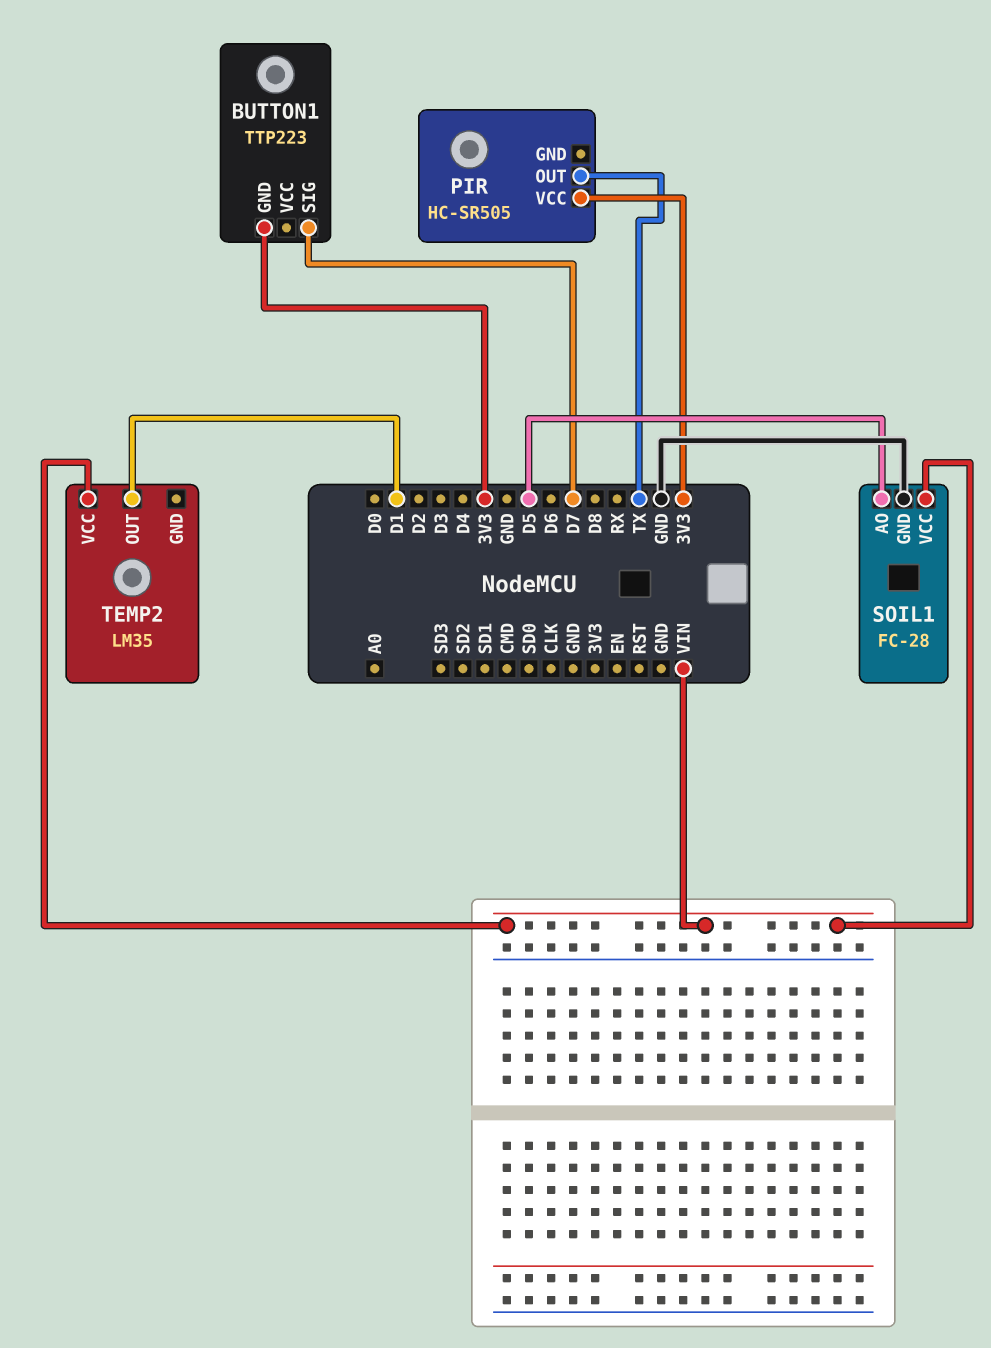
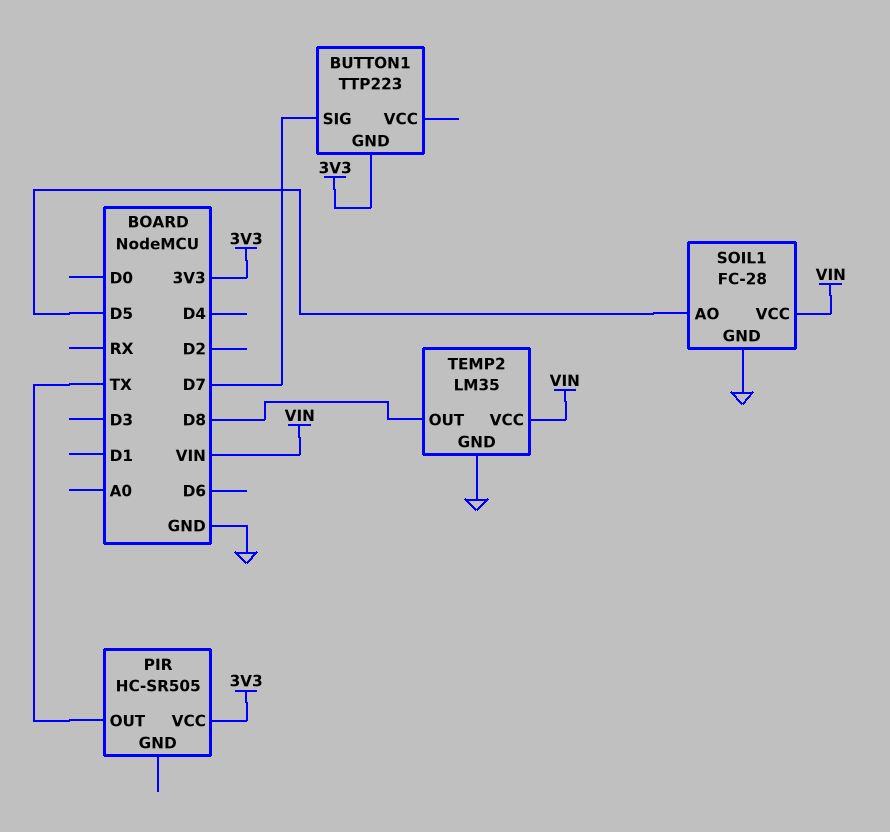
TEMP2 pin GND: none -> GND
TEMP2 pin OUT: D1 -> D8

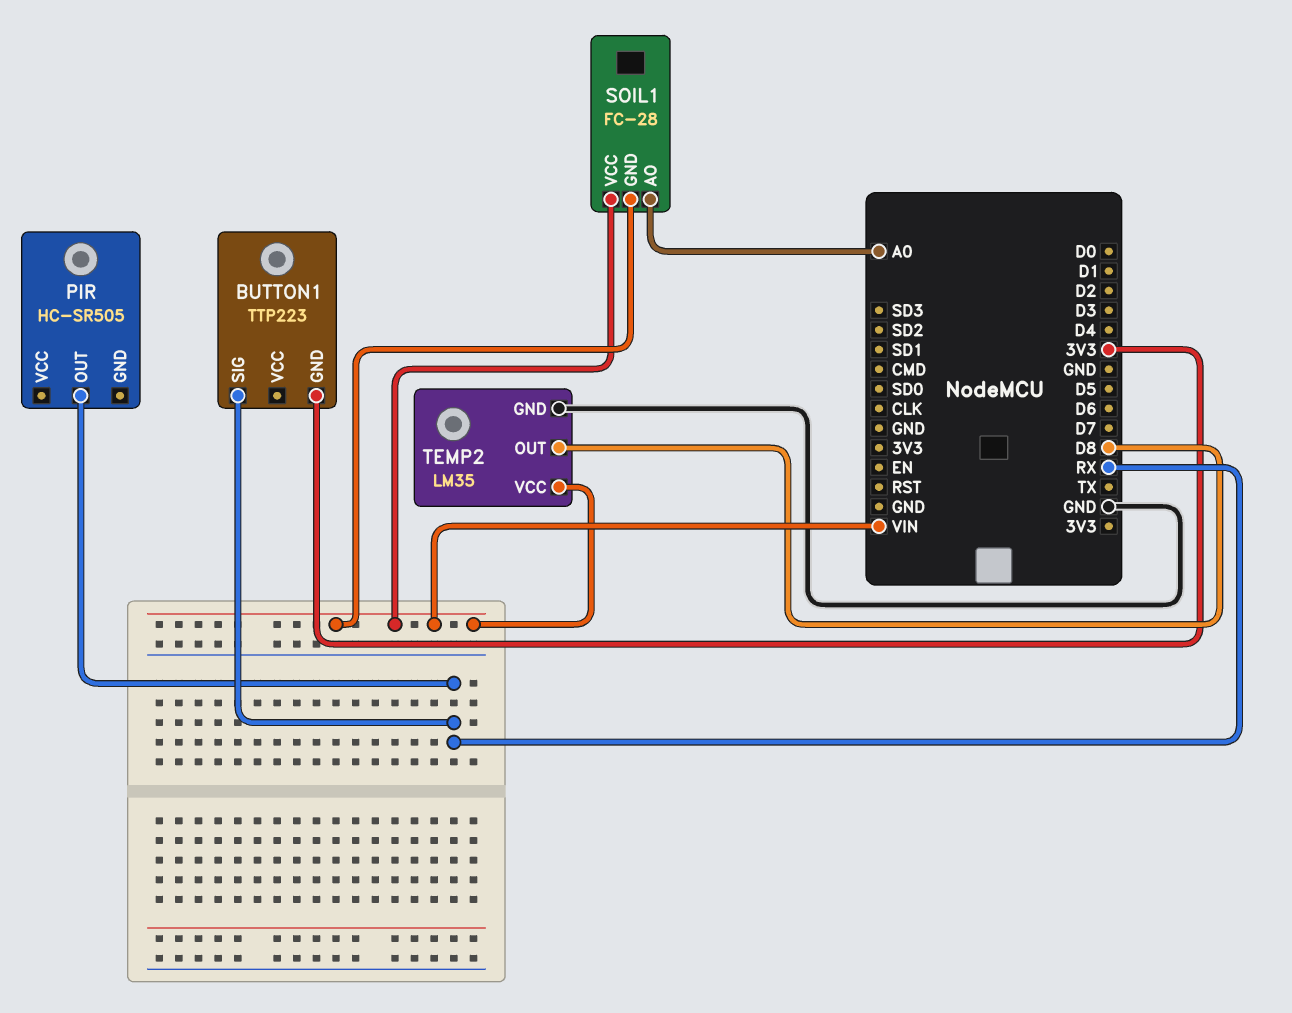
BUTTON1 pin SIG: D7 -> RX
PIR pin OUT: TX -> RX
PIR pin VCC: 3V3 -> none
SOIL1 pin AO: D5 -> A0
SOIL1 pin GND: GND -> VIN

